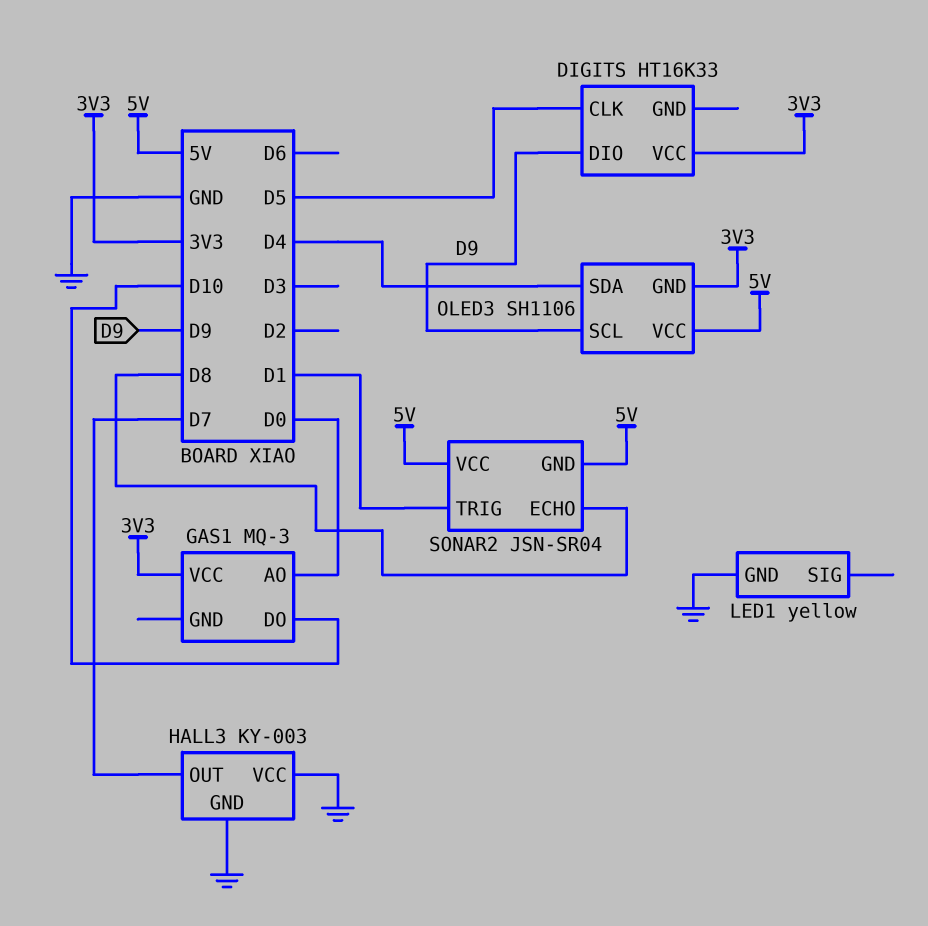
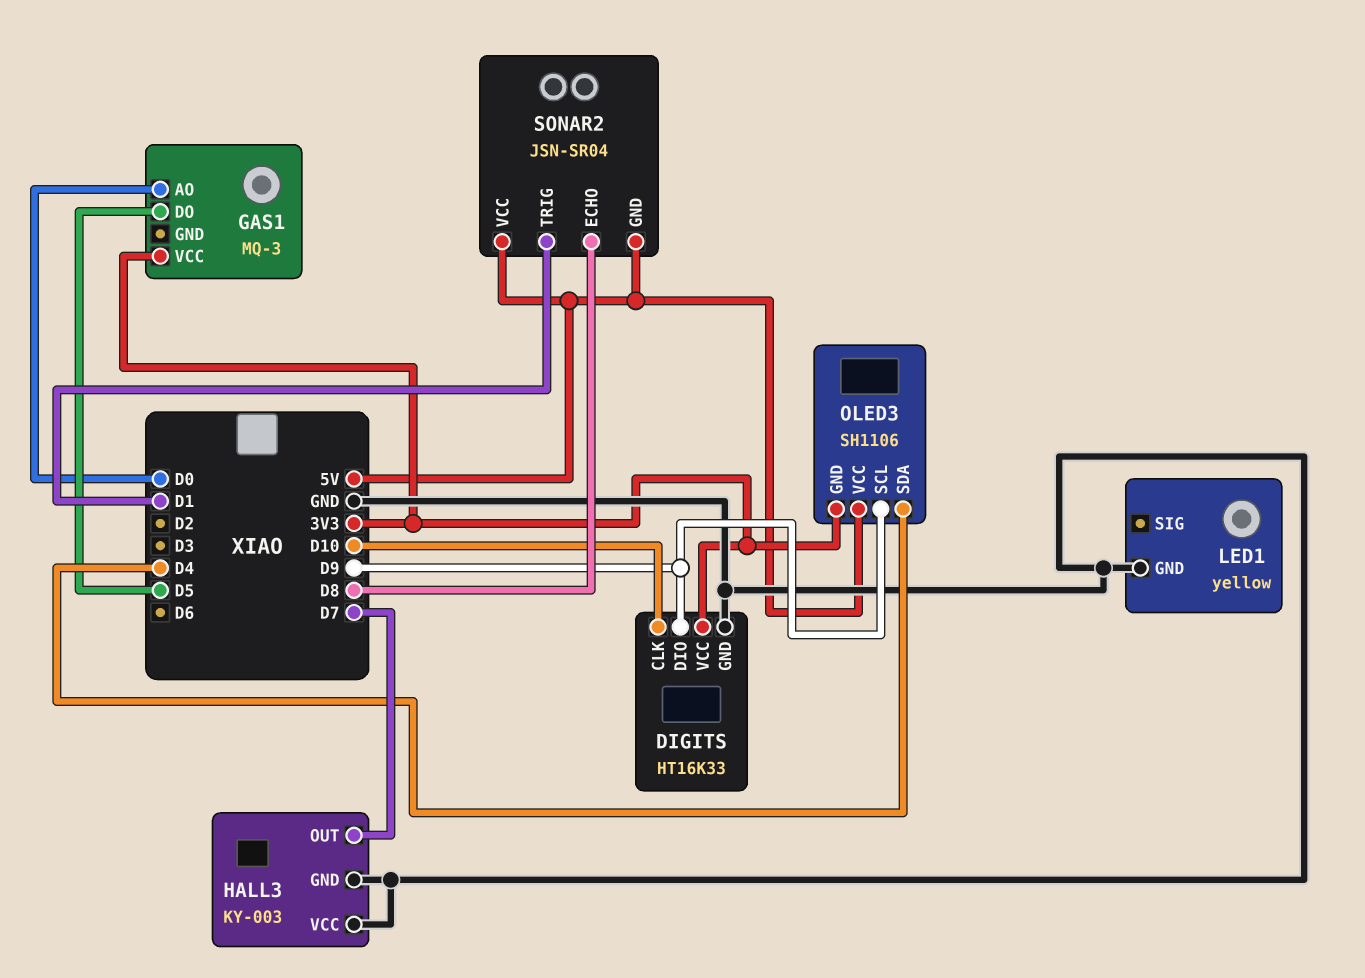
DIGITS pin CLK: D5 -> D10
DIGITS pin GND: none -> GND
GAS1 pin DO: D10 -> D5

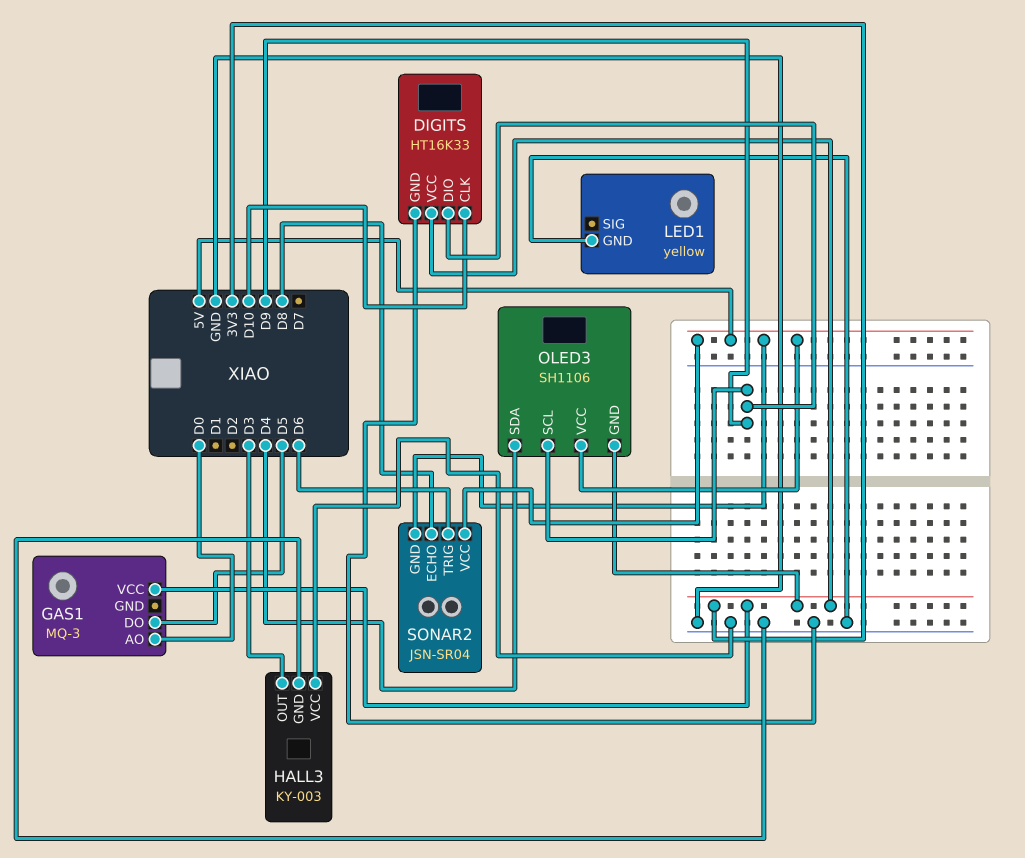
HALL3 pin OUT: D7 -> D3
SONAR2 pin TRIG: D1 -> D6

